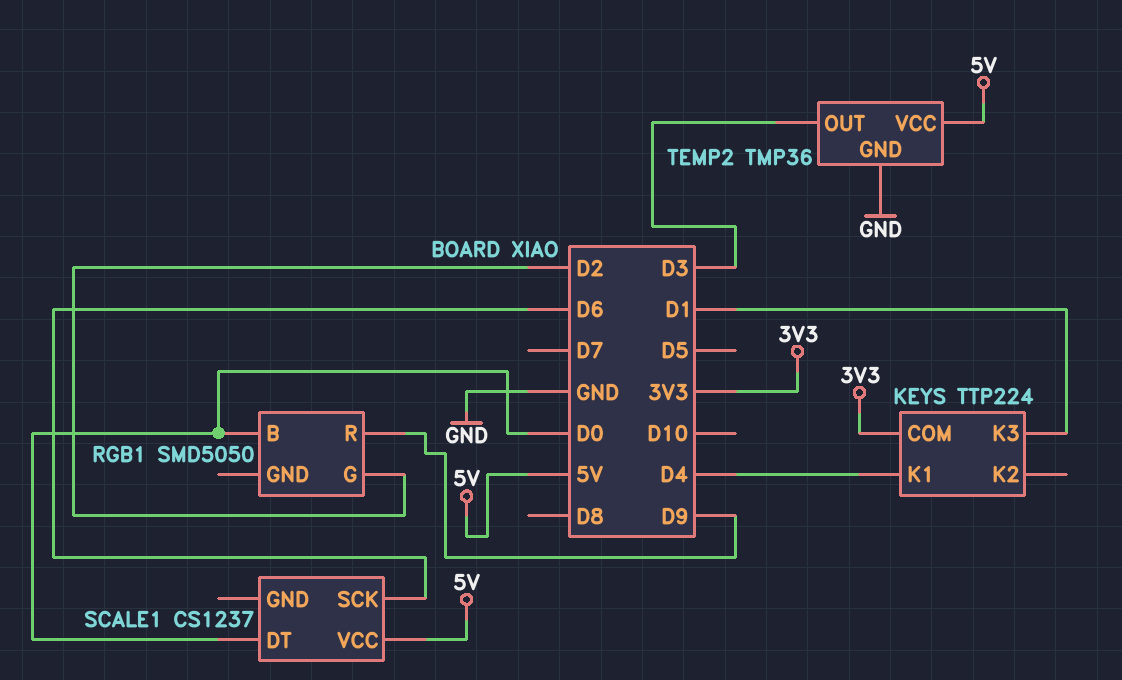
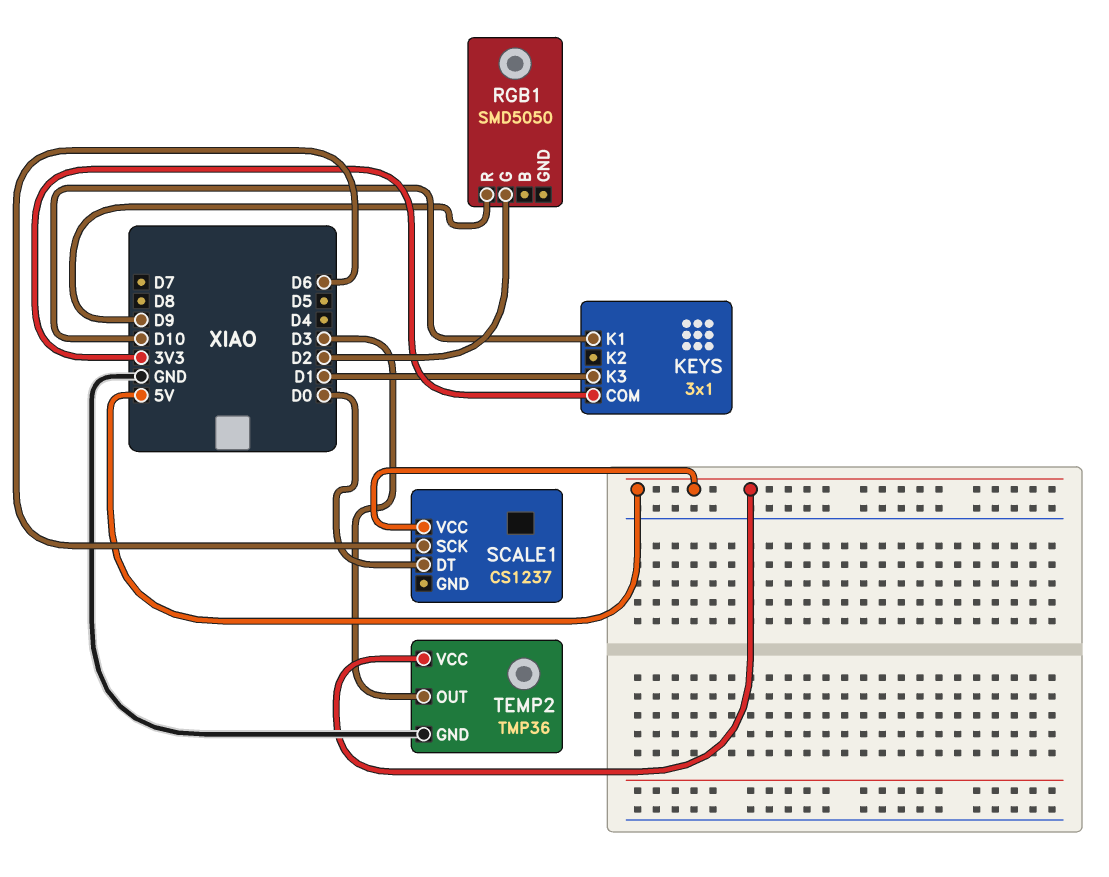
KEYS: TTP224 -> 3x1
KEYS pin K1: D4 -> D10
RGB1 pin B: D0 -> none

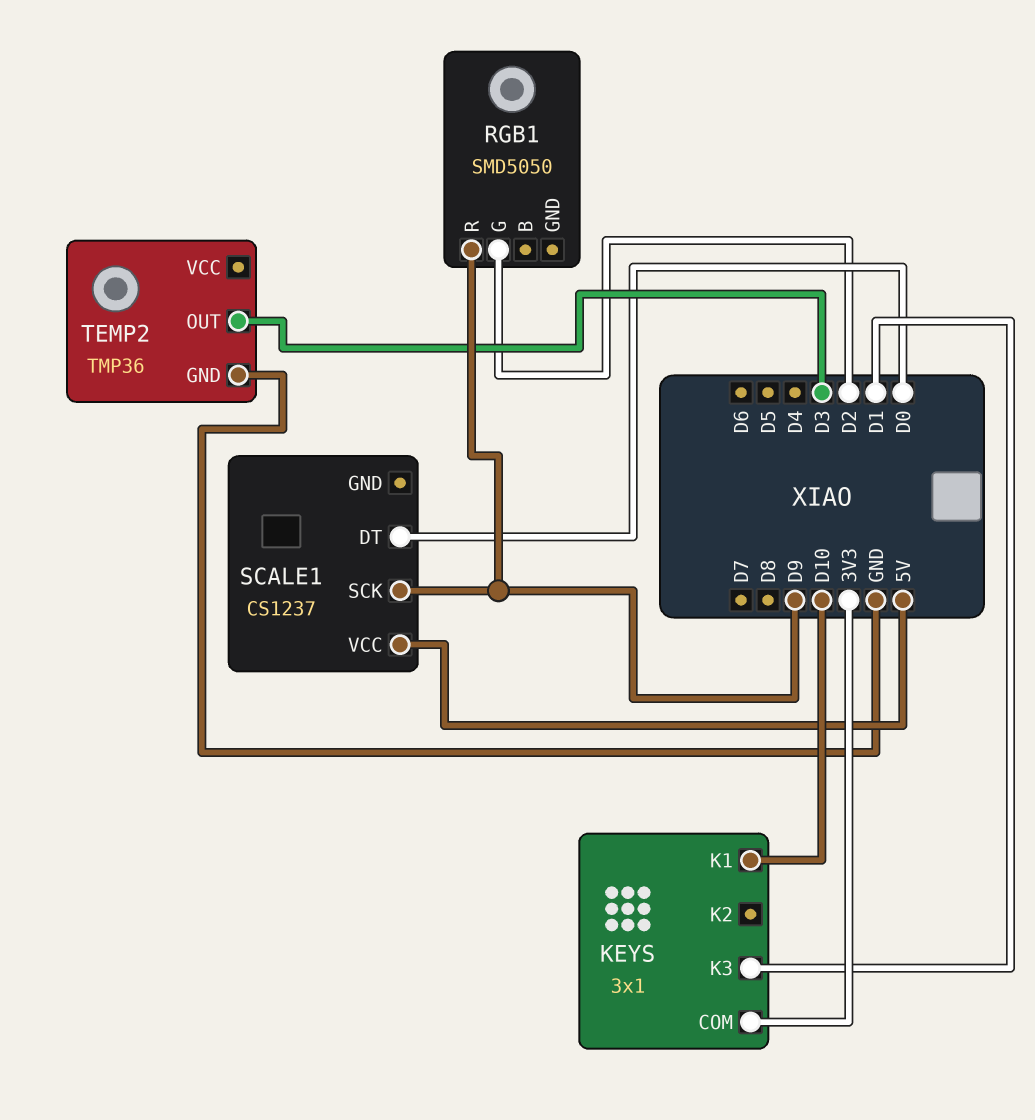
SCALE1 pin SCK: D6 -> D9
TEMP2 pin VCC: 5V -> none

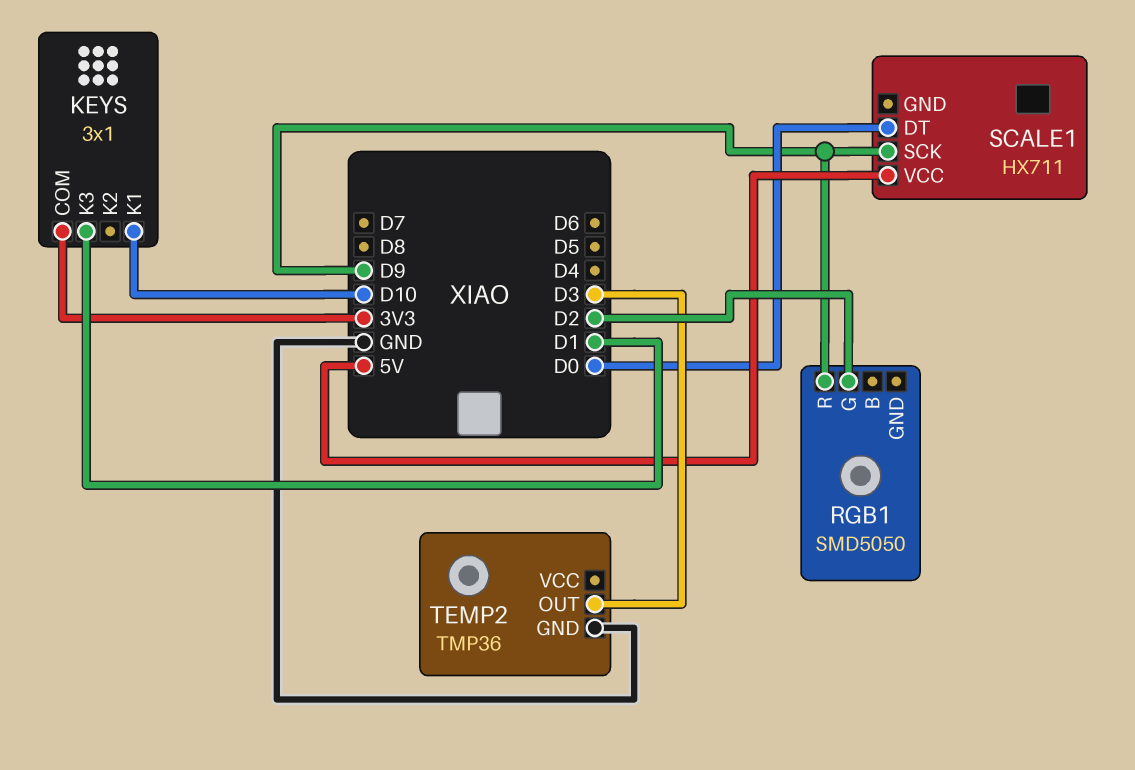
SCALE1: CS1237 -> HX711

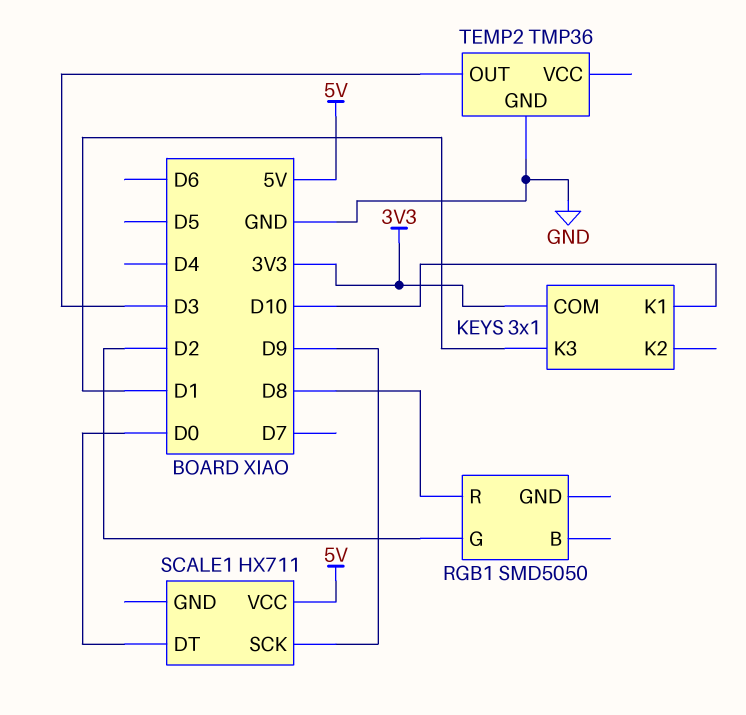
RGB1 pin R: D9 -> D8

